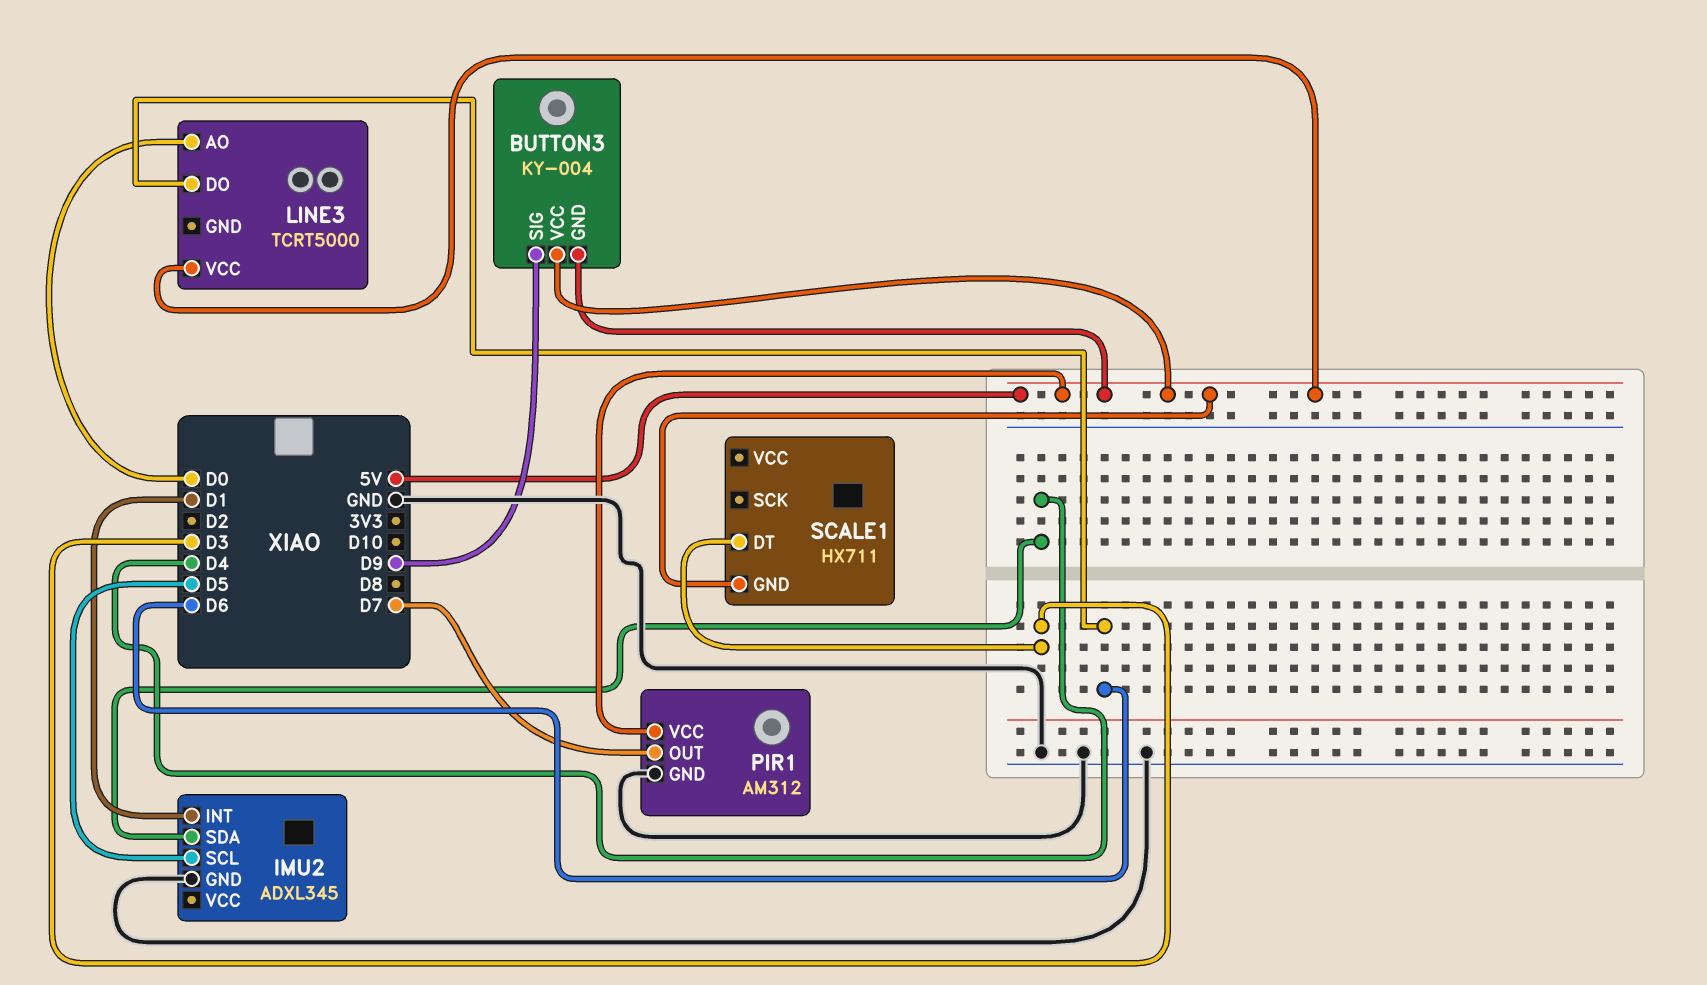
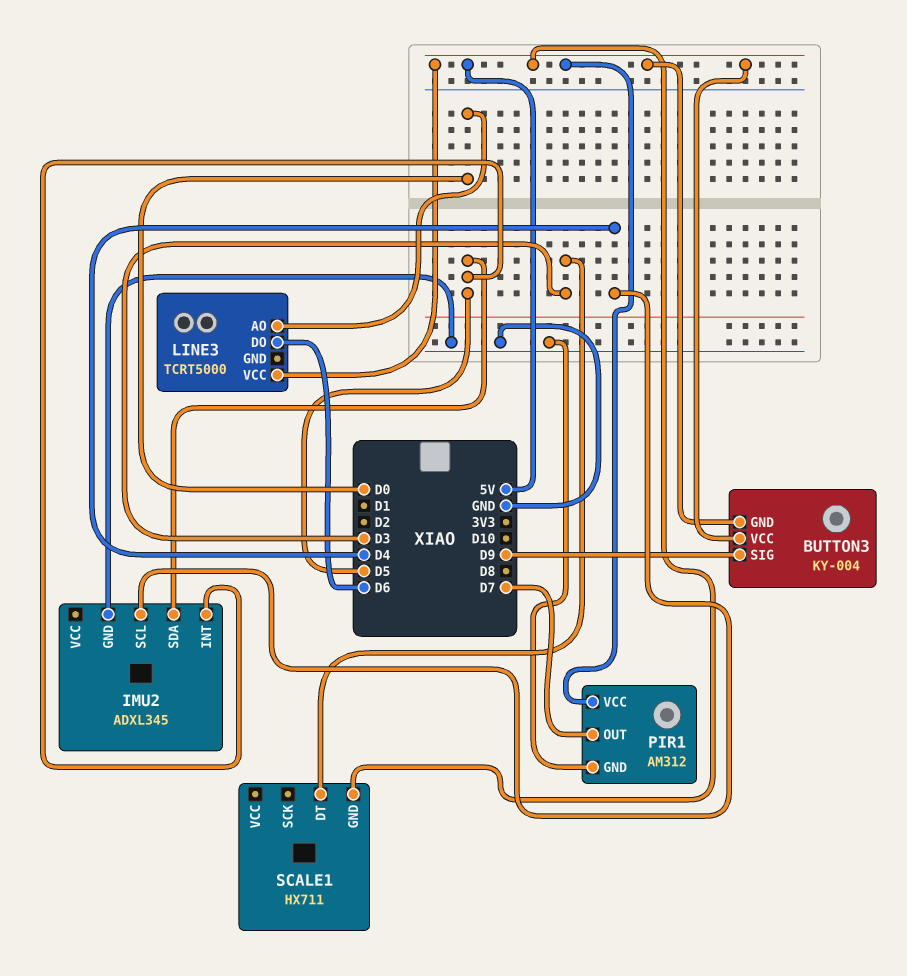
IMU2 pin INT: D1 -> D5
IMU2 pin SCL: D5 -> D4
IMU2 pin SDA: D4 -> D5

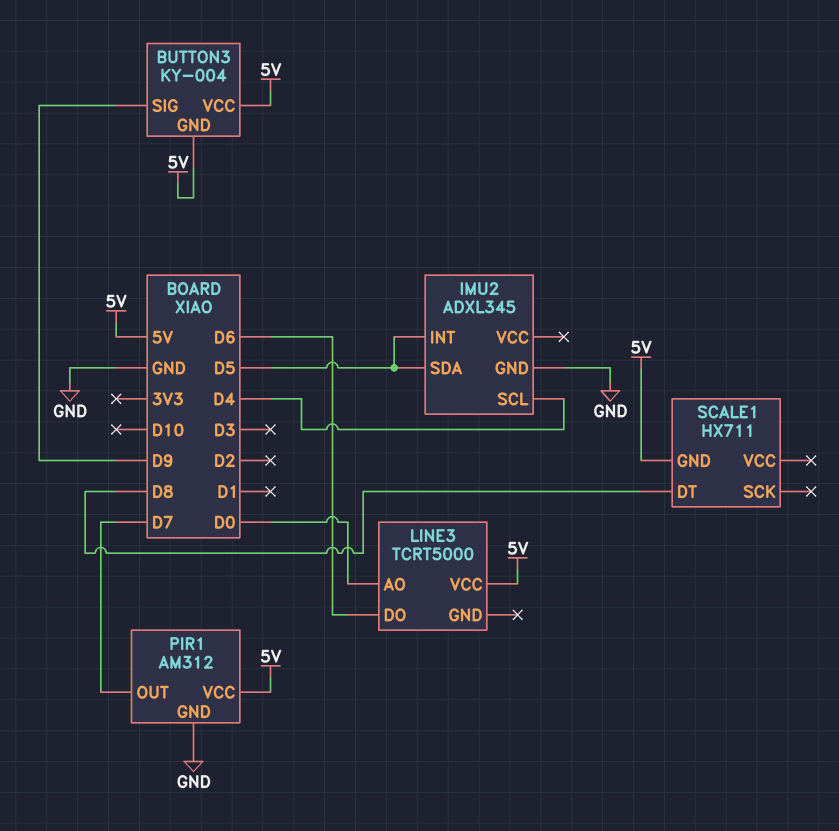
SCALE1 pin DT: D3 -> D8

